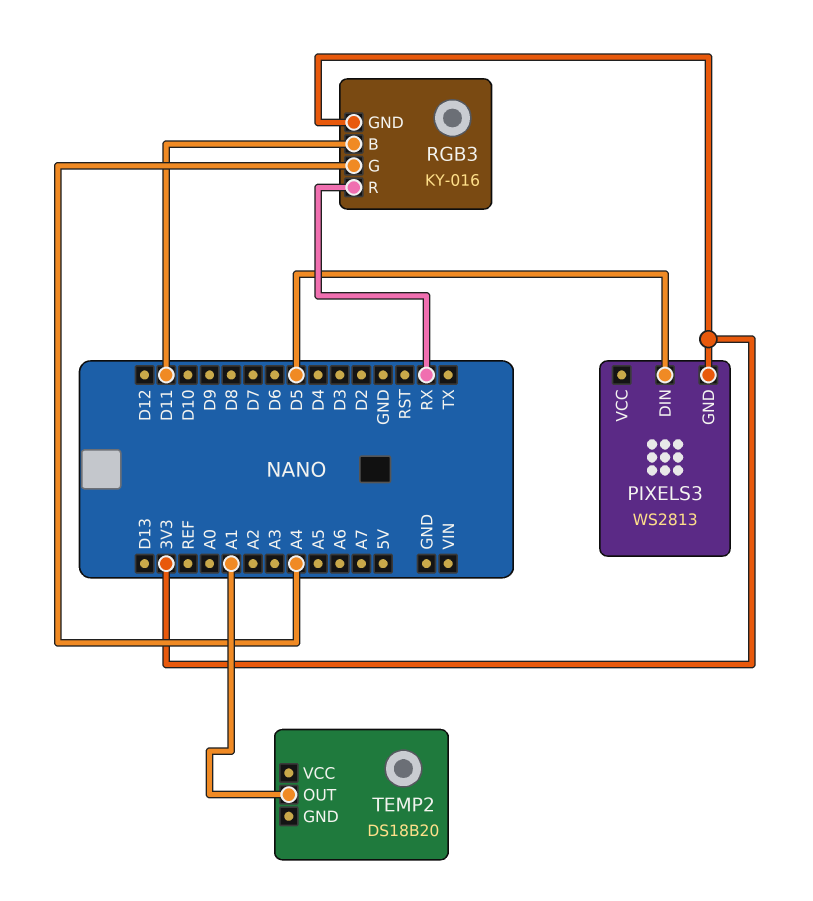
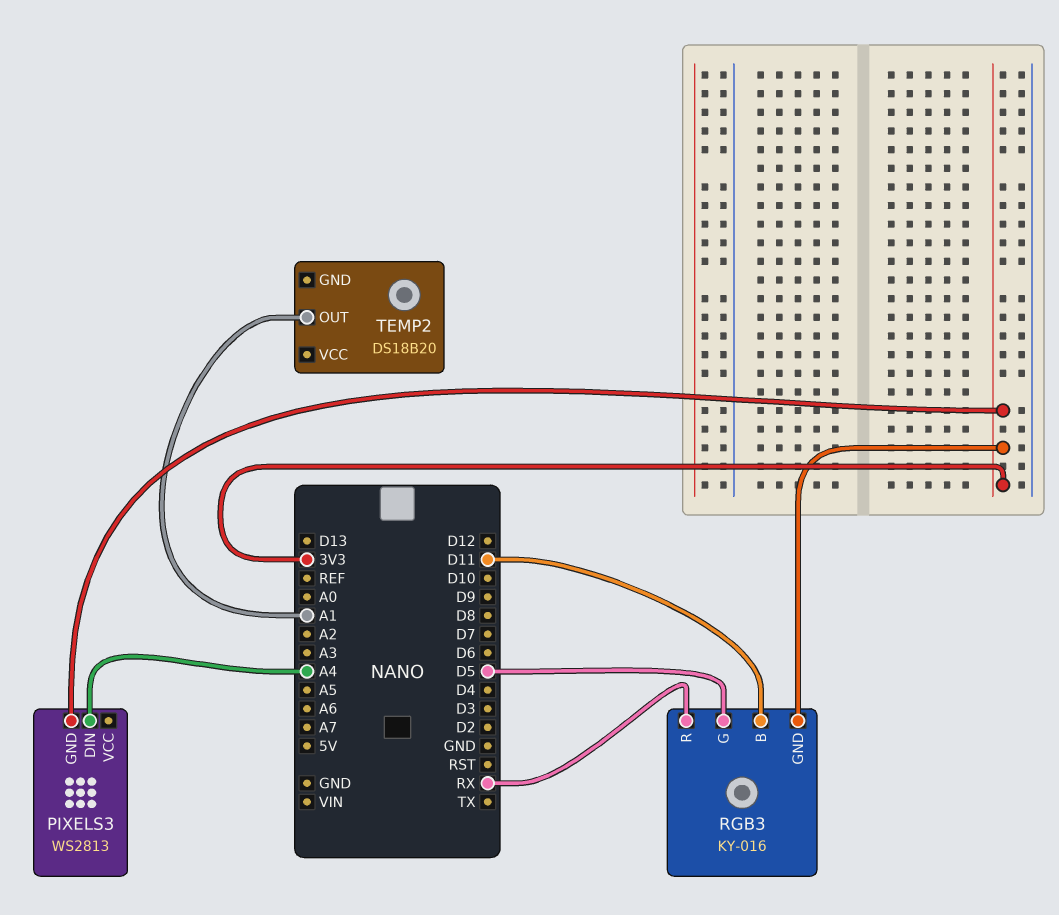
PIXELS3 pin DIN: D5 -> A4
RGB3 pin G: A4 -> D5

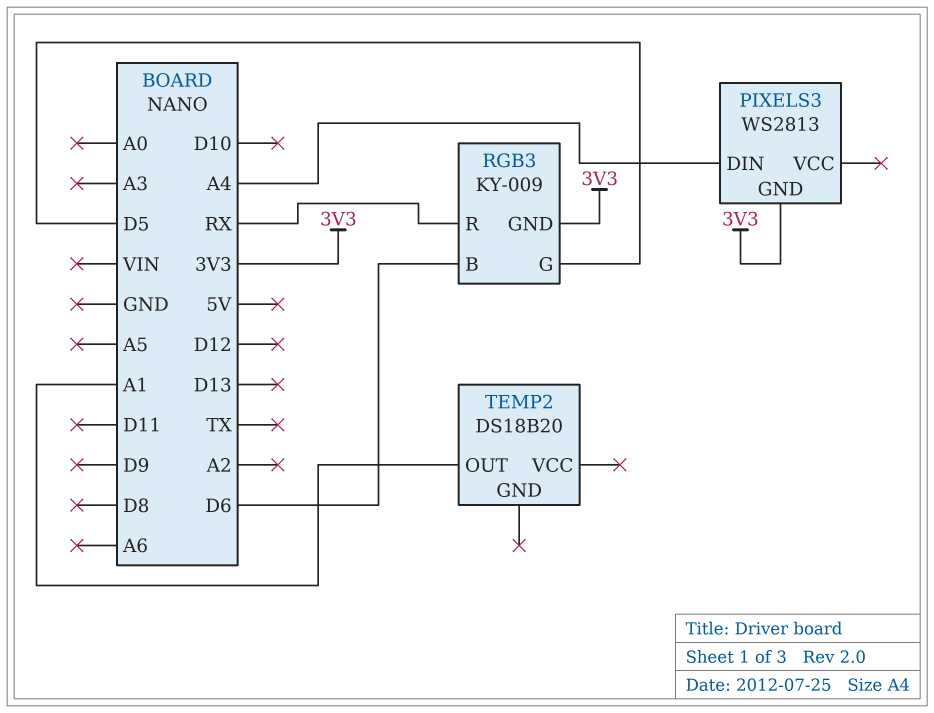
RGB3: KY-016 -> KY-009
RGB3 pin B: D11 -> D6

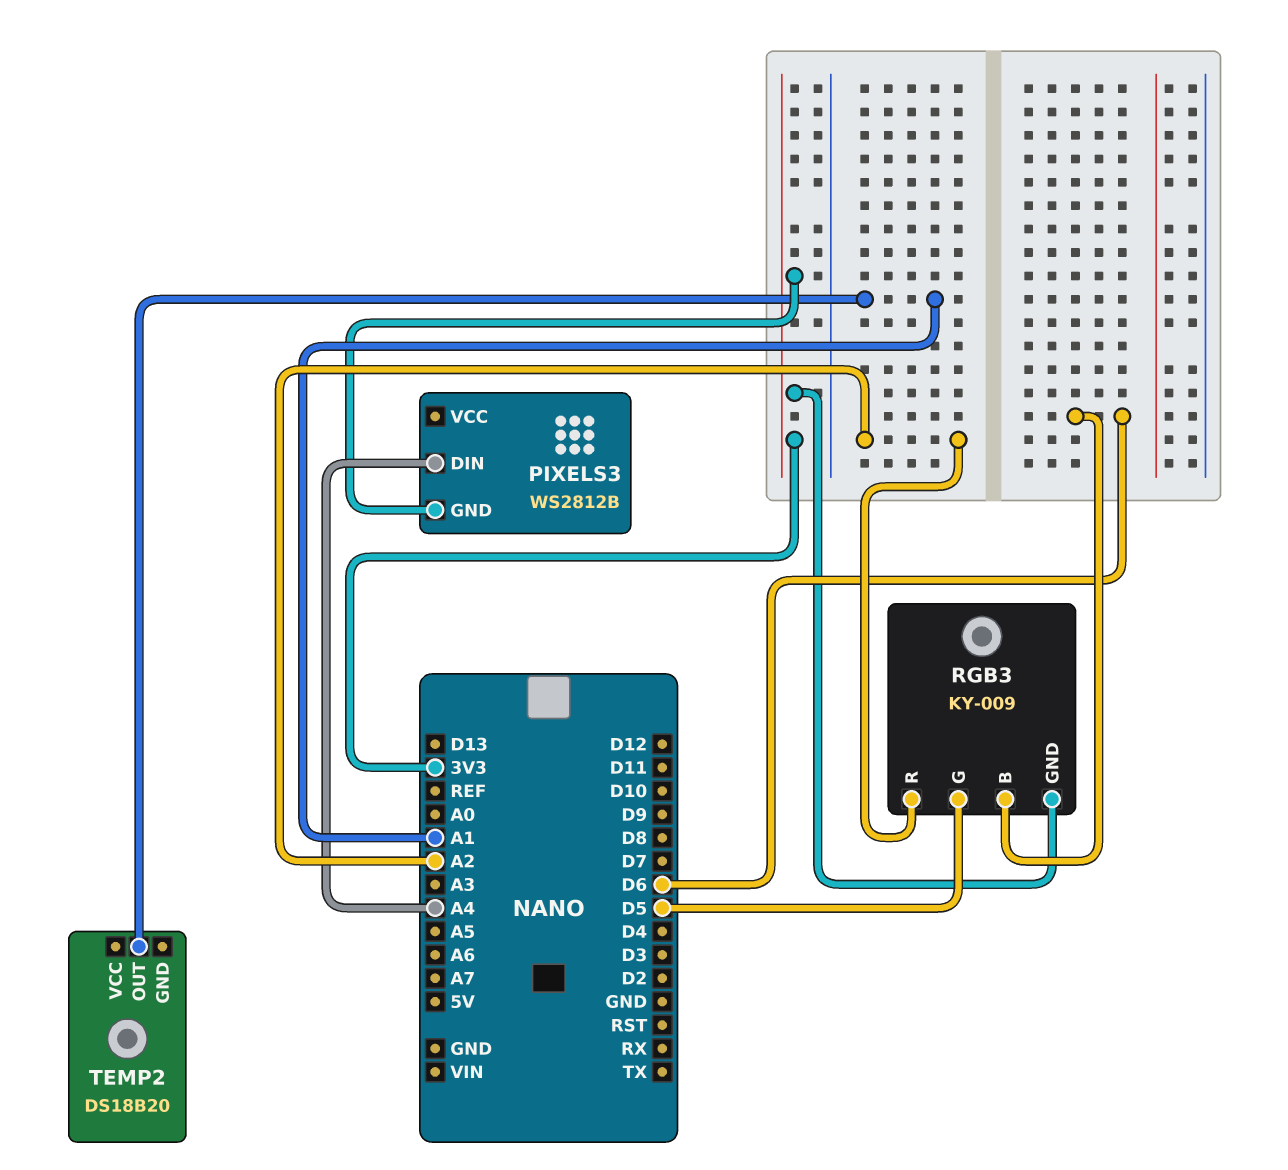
PIXELS3: WS2813 -> WS2812B
RGB3 pin R: RX -> A2

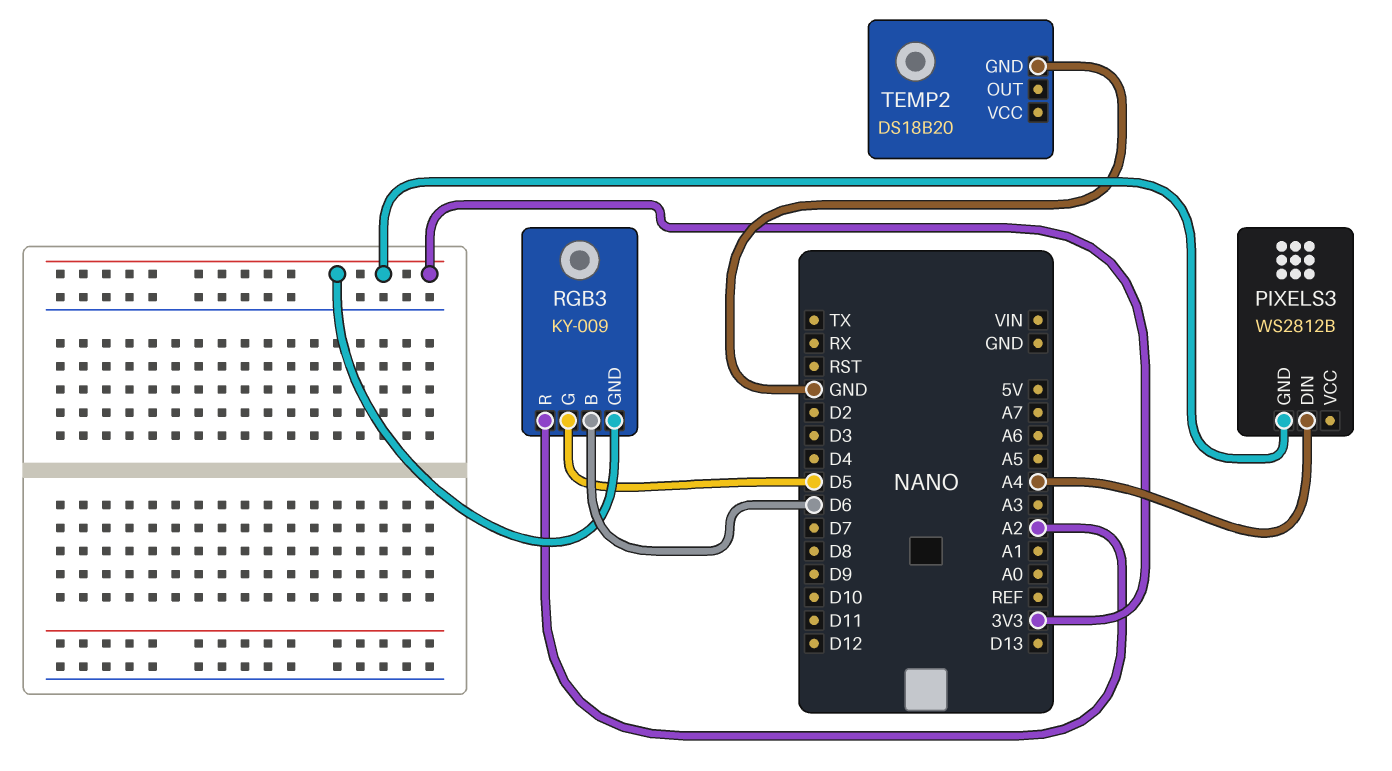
TEMP2 pin GND: none -> GND
TEMP2 pin OUT: A1 -> none

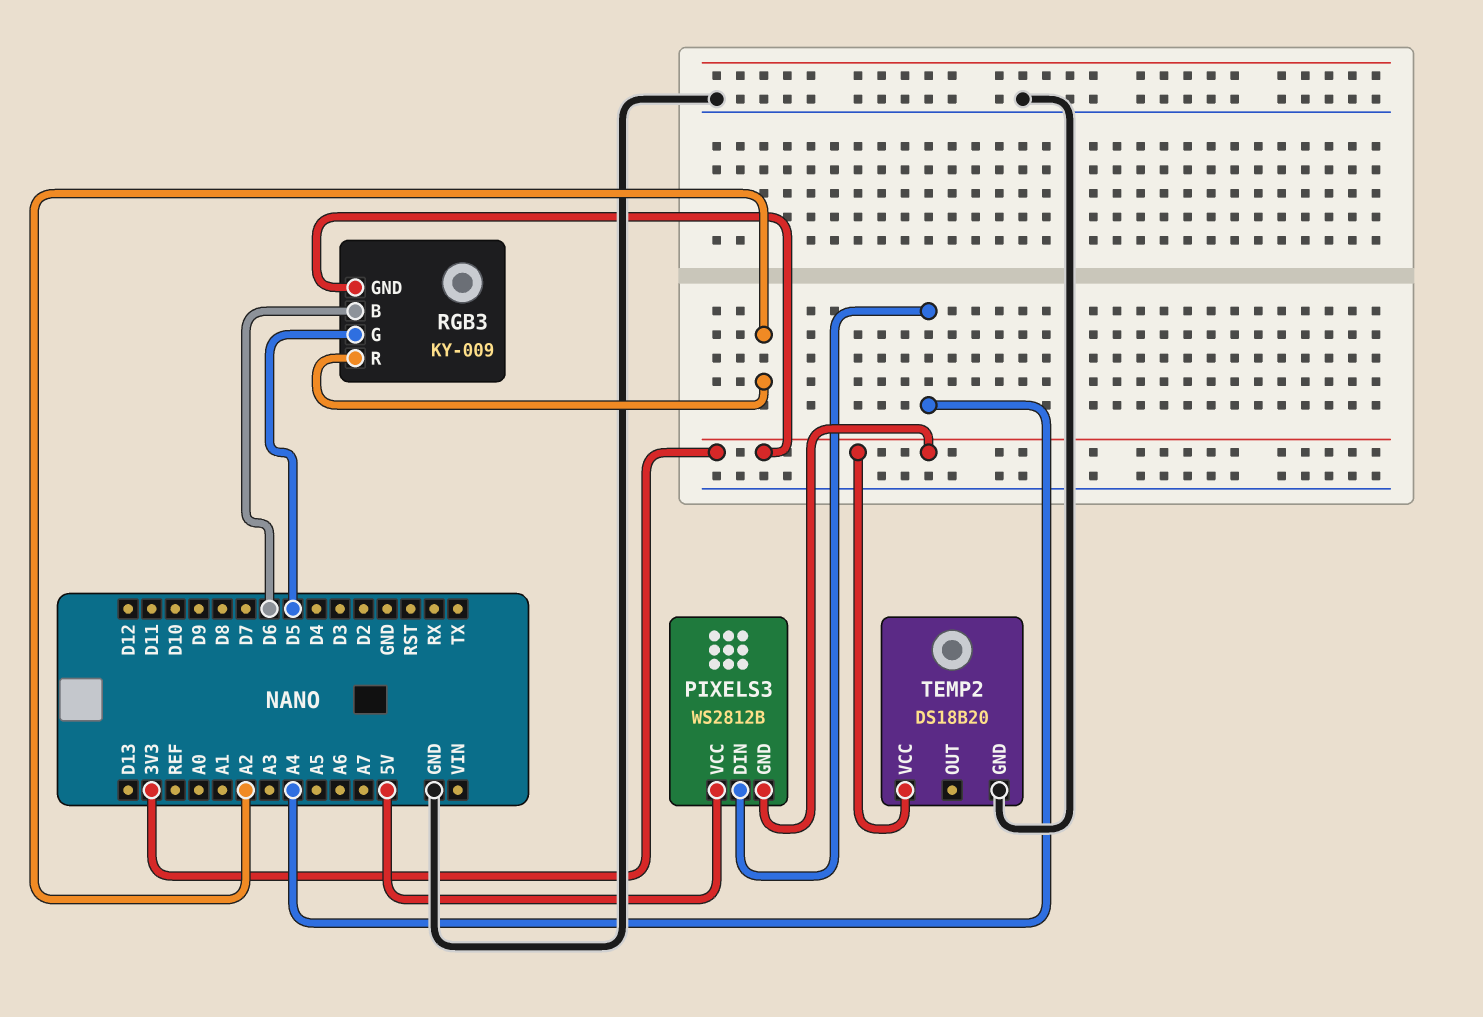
PIXELS3 pin VCC: none -> 5V
TEMP2 pin VCC: none -> 3V3

